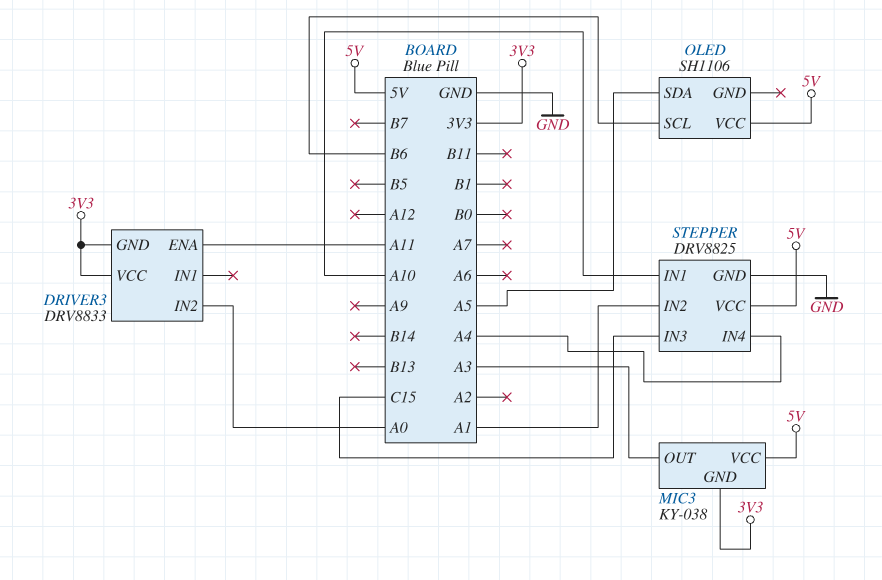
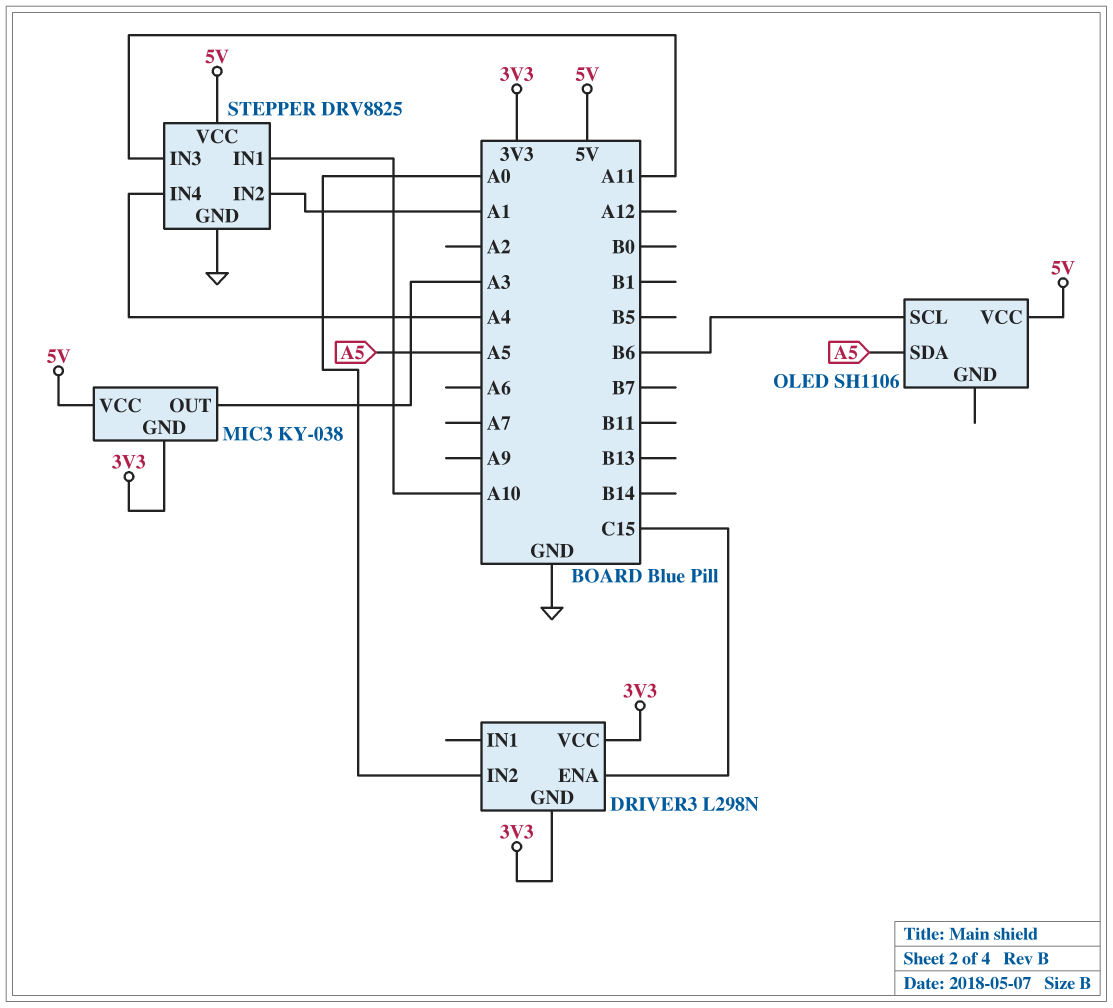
DRIVER3: DRV8833 -> L298N
DRIVER3 pin ENA: A11 -> C15
STEPPER pin IN3: C15 -> A11

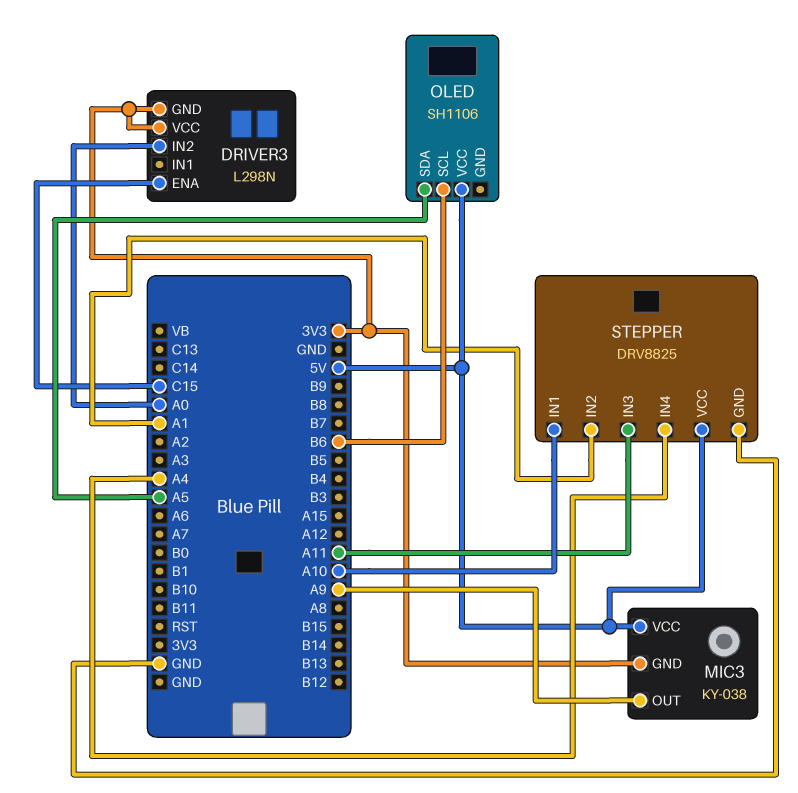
MIC3 pin OUT: A3 -> A9

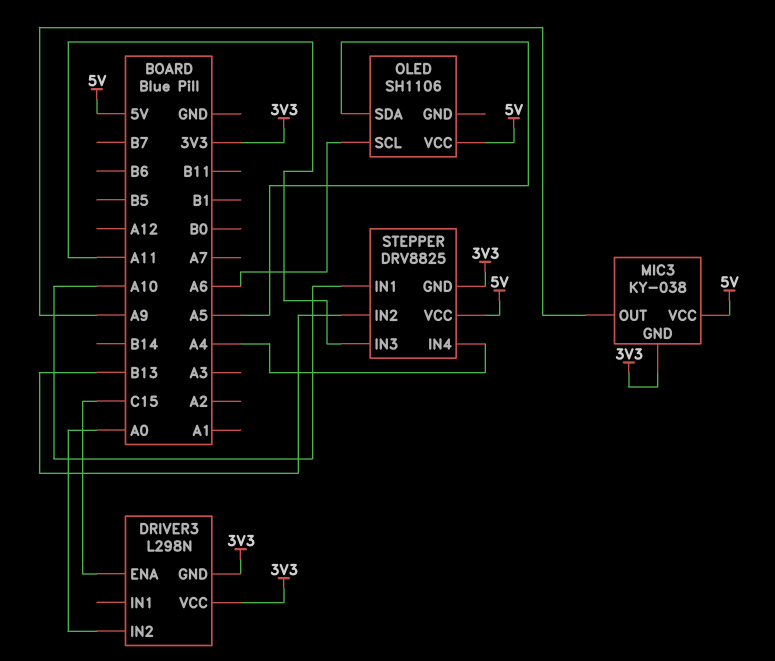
OLED pin SCL: B6 -> A6
STEPPER pin GND: GND -> 3V3
STEPPER pin IN2: A1 -> B13

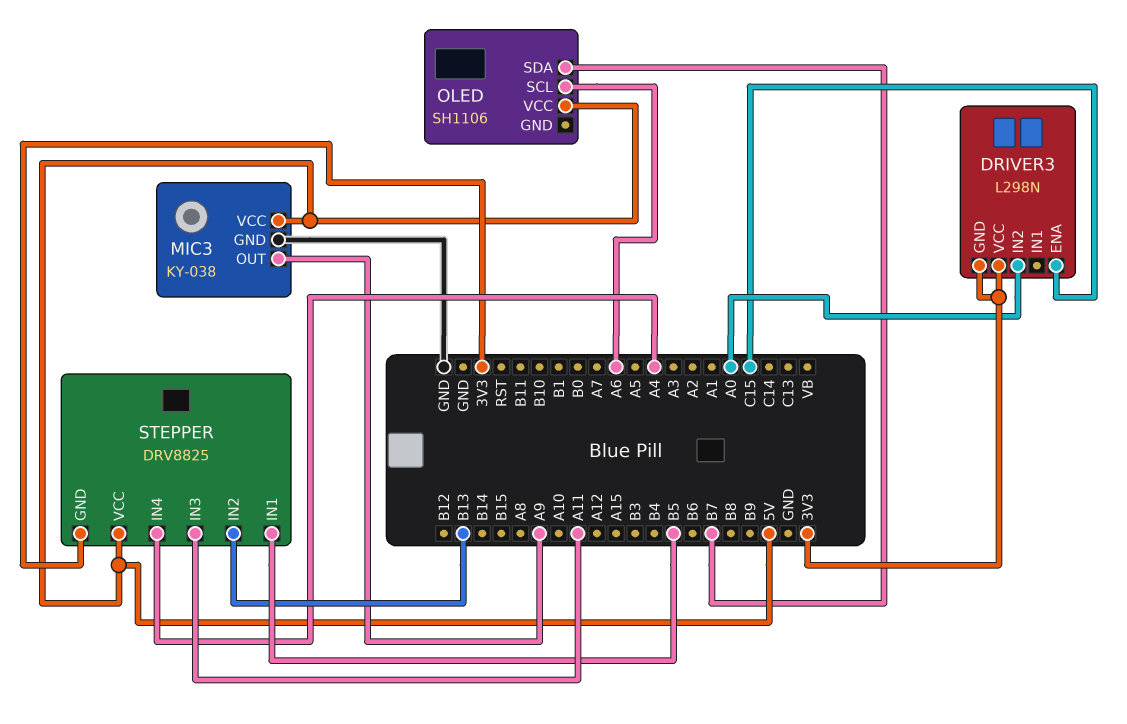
MIC3 pin GND: 3V3 -> GND
OLED pin SDA: A5 -> B7
STEPPER pin IN1: A10 -> B5

